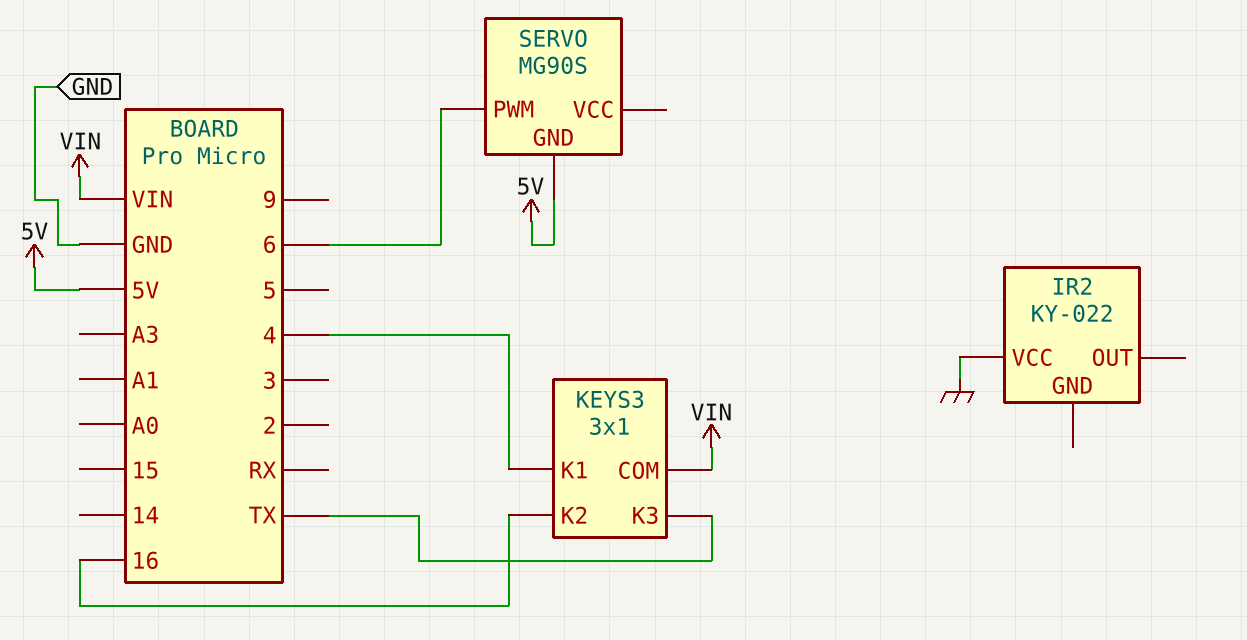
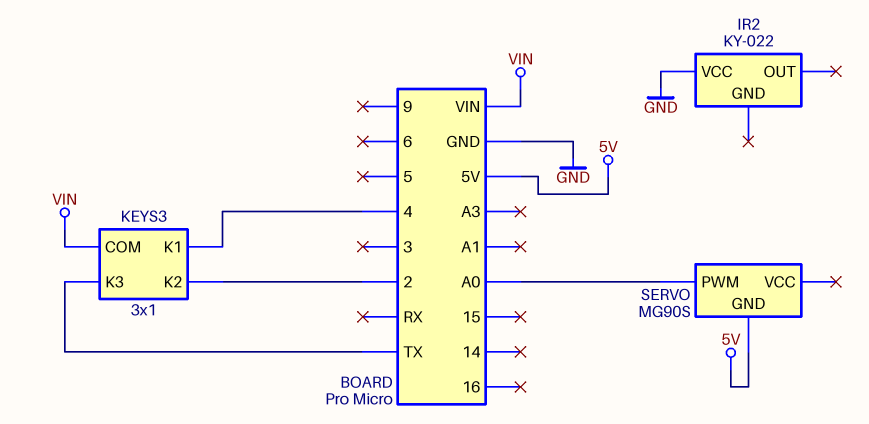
KEYS3 pin K2: 16 -> 2
SERVO pin PWM: 6 -> A0

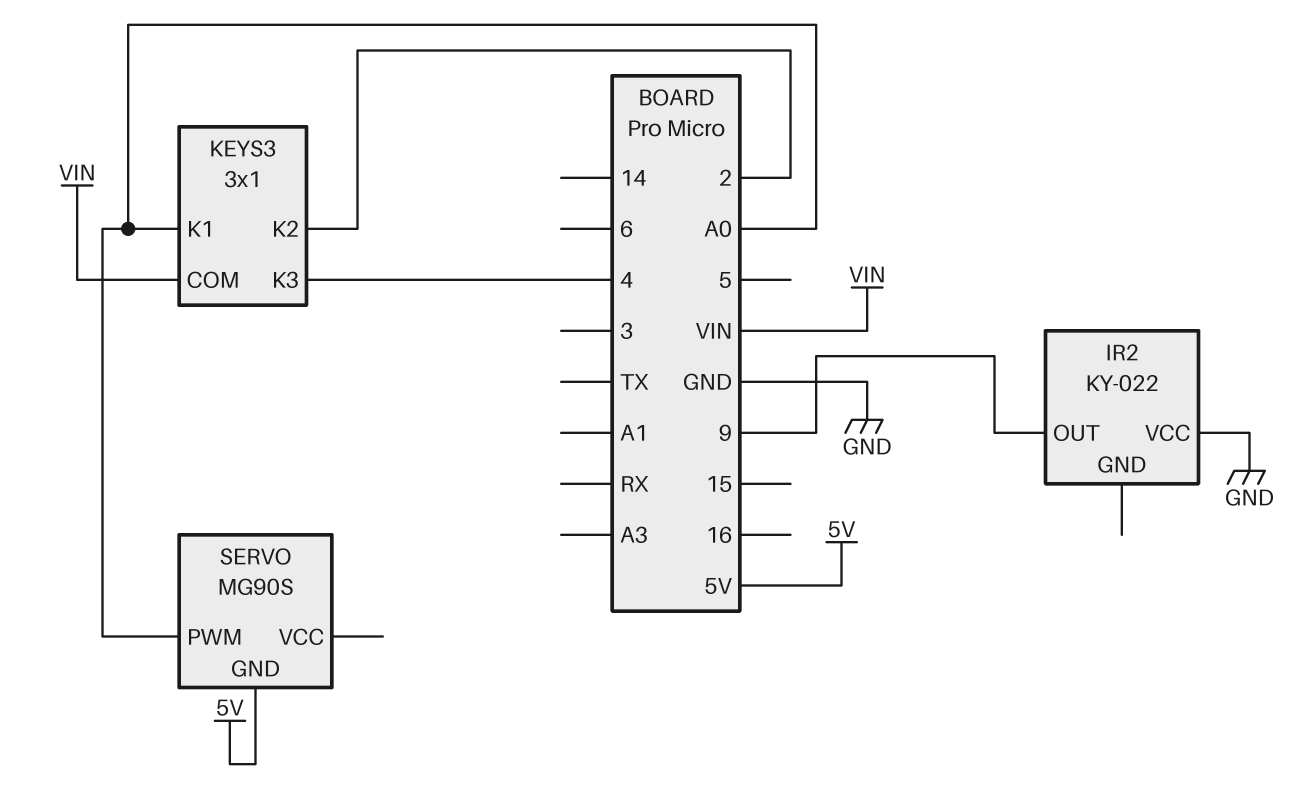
IR2 pin OUT: none -> 9
KEYS3 pin K1: 4 -> A0
KEYS3 pin K3: TX -> 4

